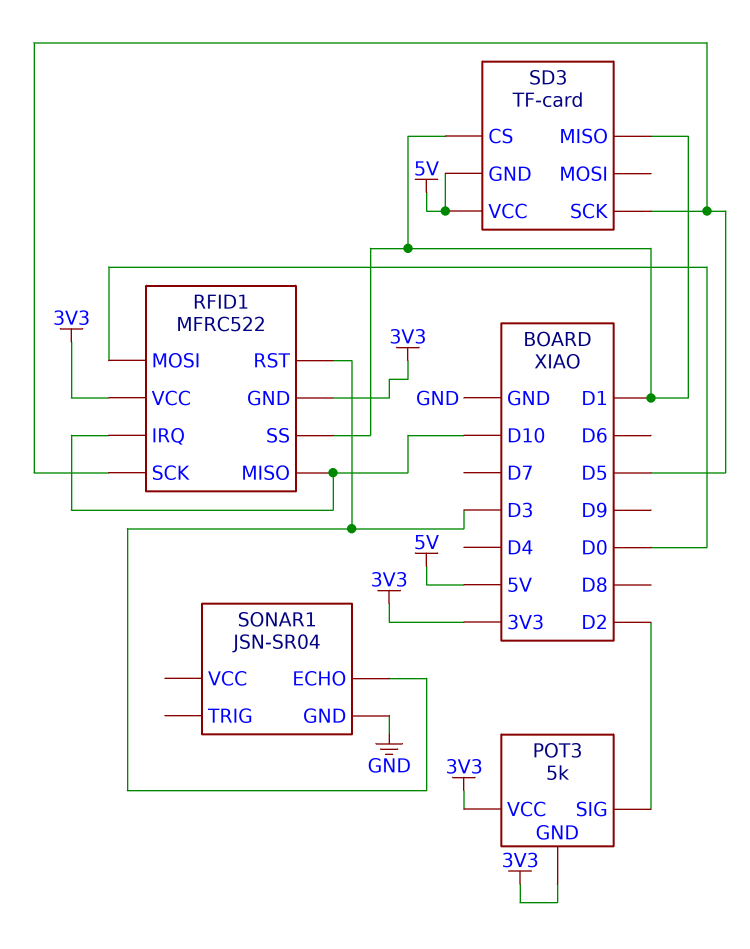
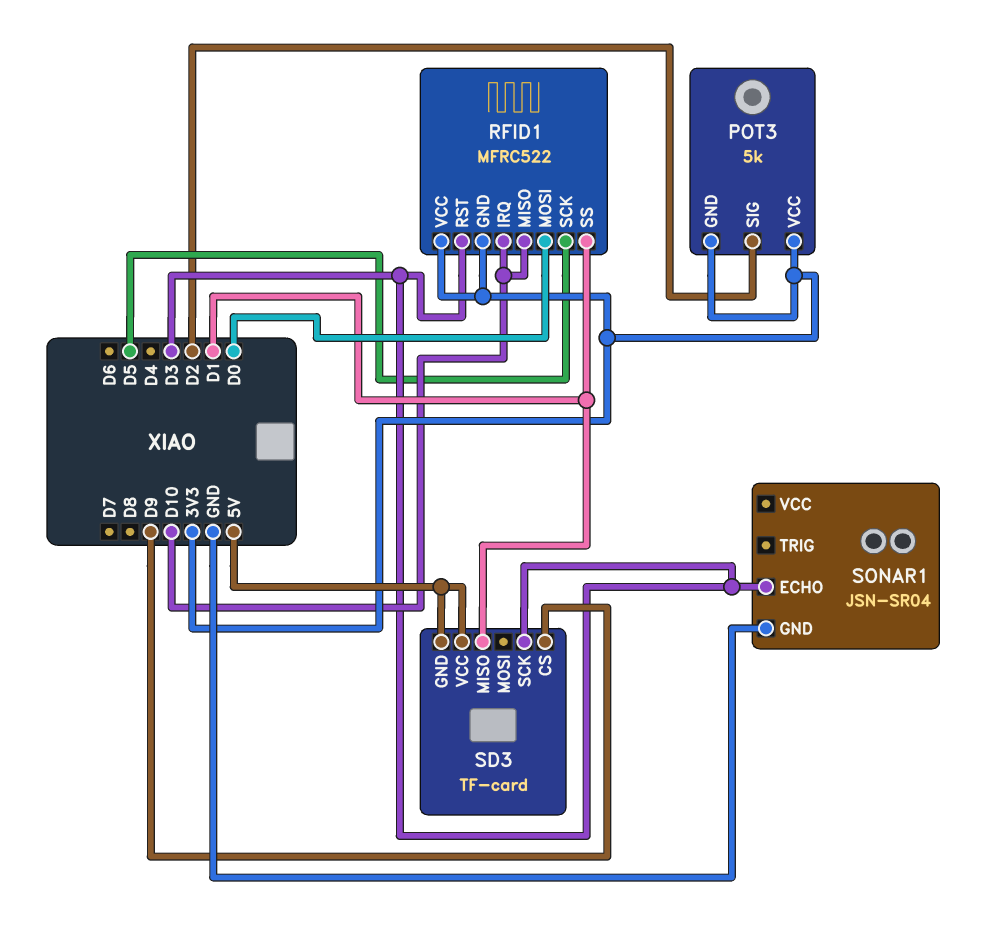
SD3 pin CS: D1 -> D9
SD3 pin SCK: D5 -> D3

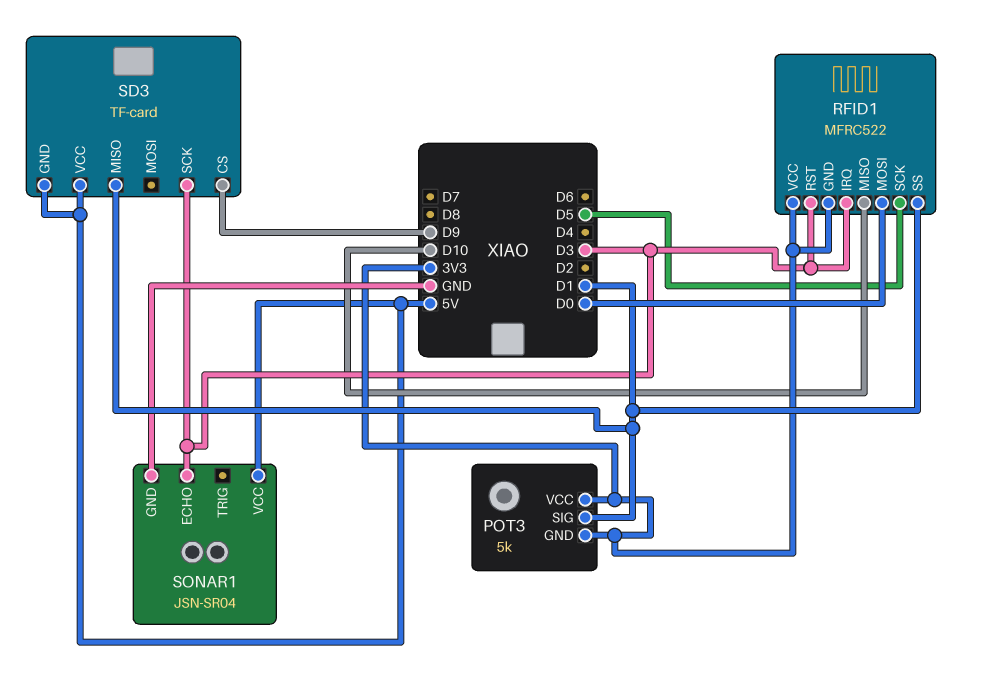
POT3 pin SIG: D2 -> D1
RFID1 pin IRQ: D10 -> D3
SONAR1 pin VCC: none -> 5V

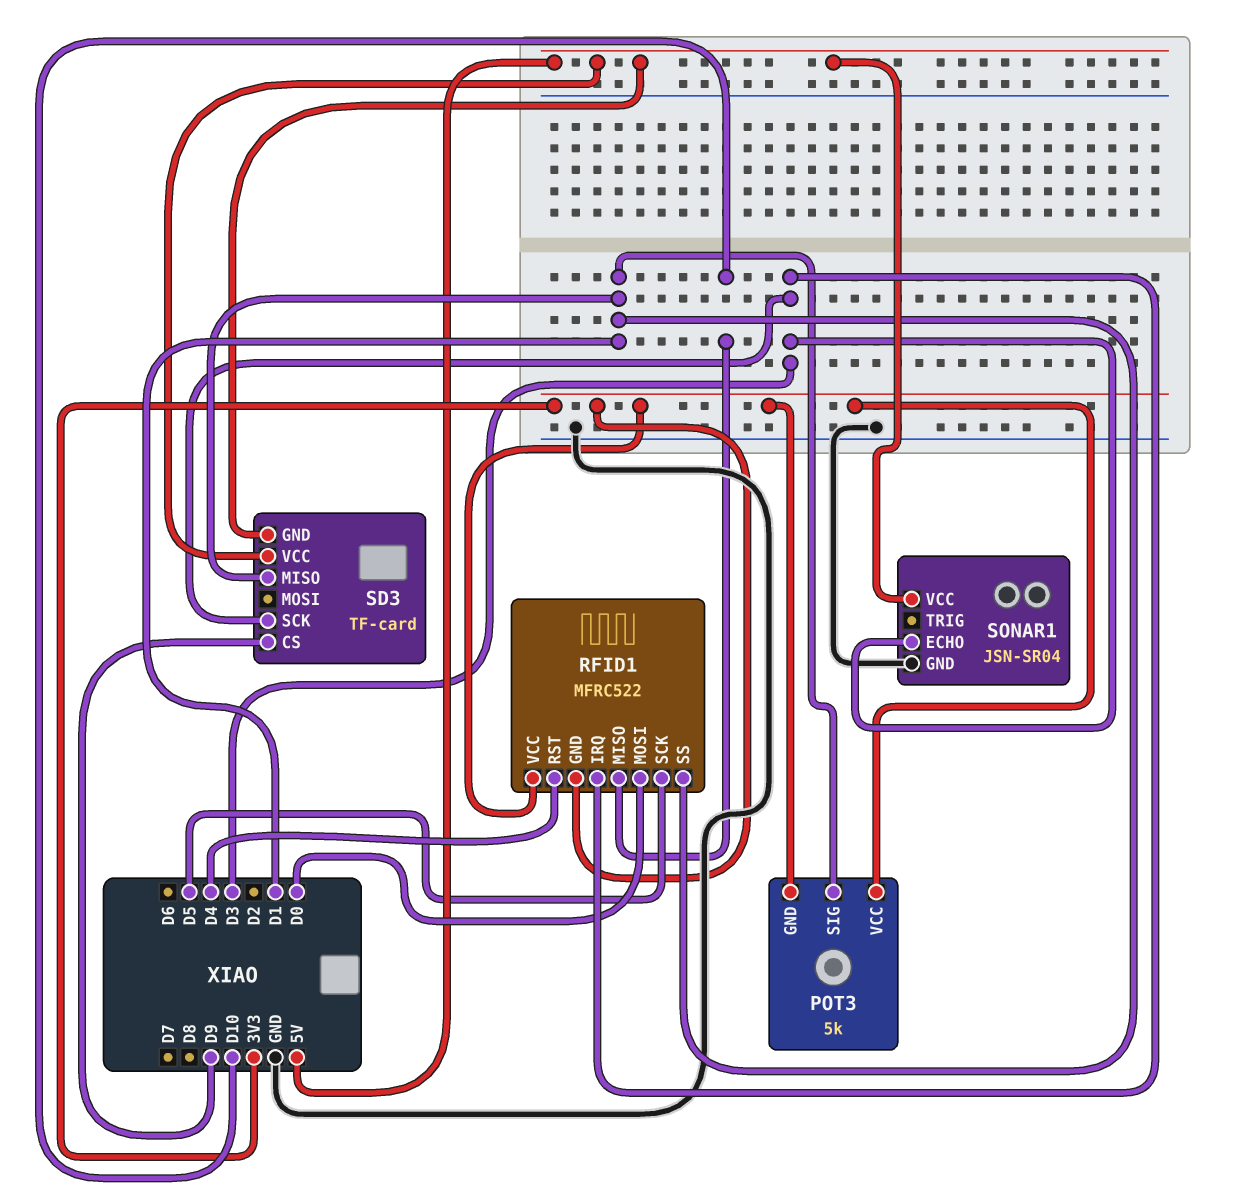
RFID1 pin RST: D3 -> D4

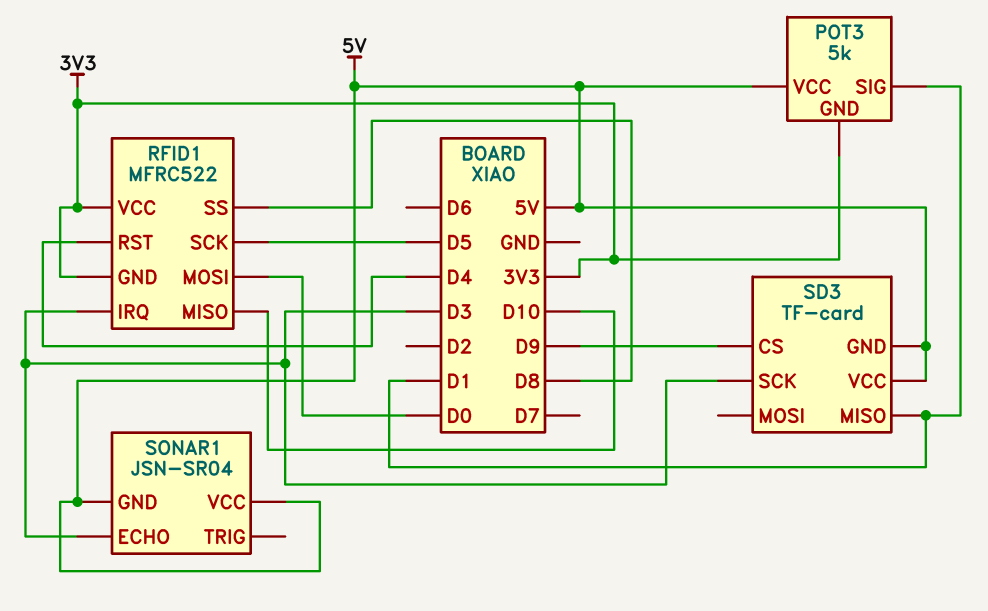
POT3 pin VCC: 3V3 -> 5V
RFID1 pin SS: D1 -> D8
SONAR1 pin GND: GND -> 5V

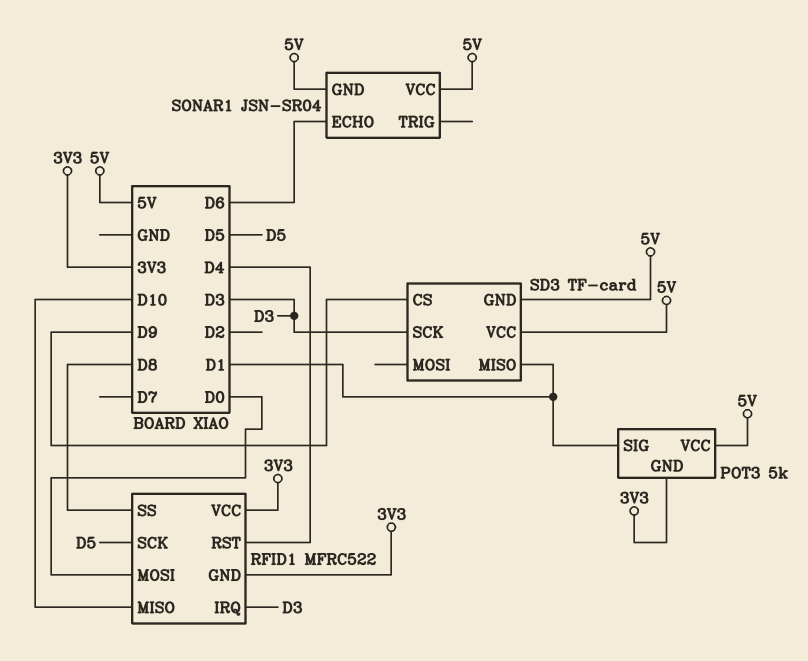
SONAR1 pin ECHO: D3 -> D6

